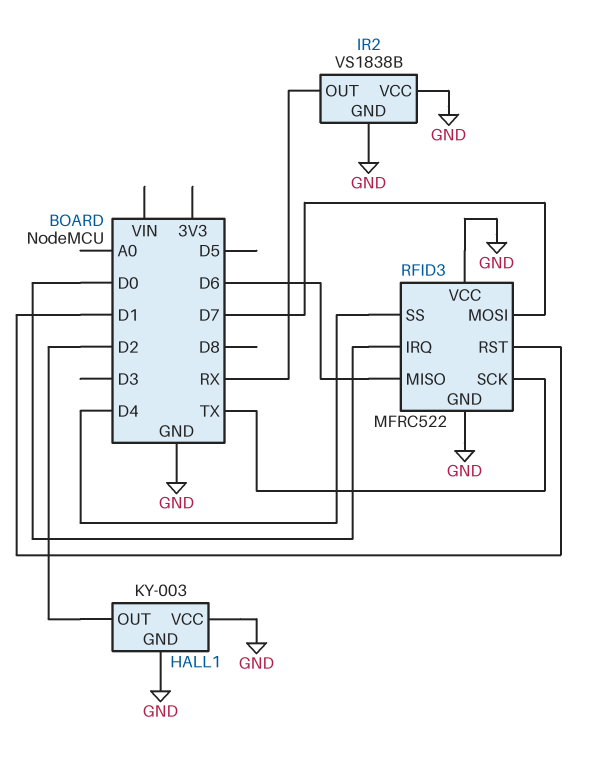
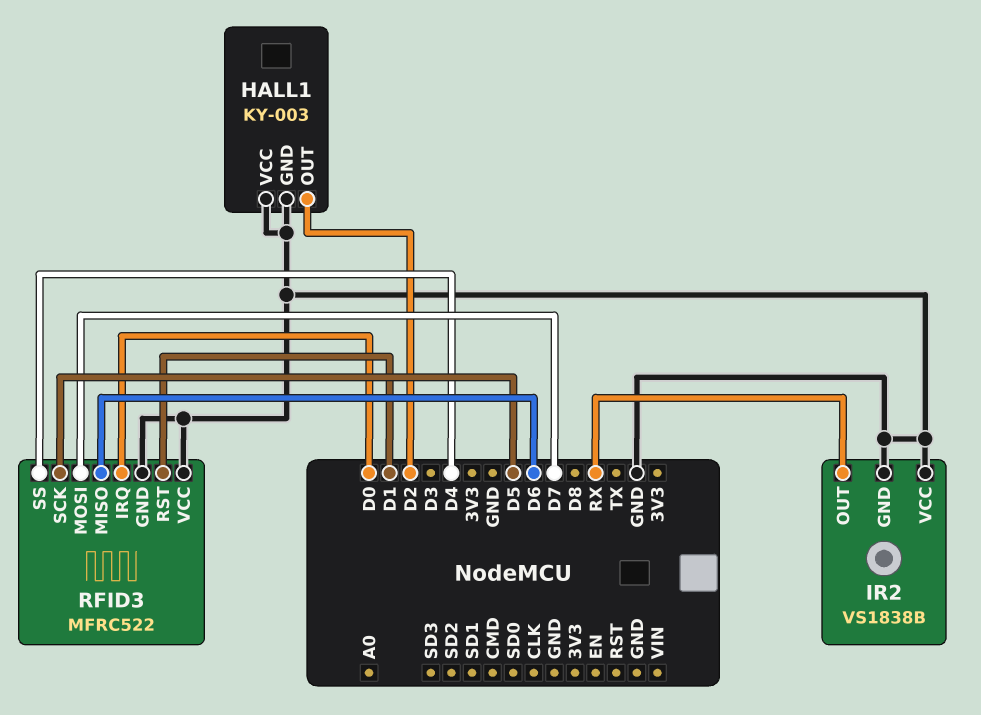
RFID3 pin SCK: TX -> D5

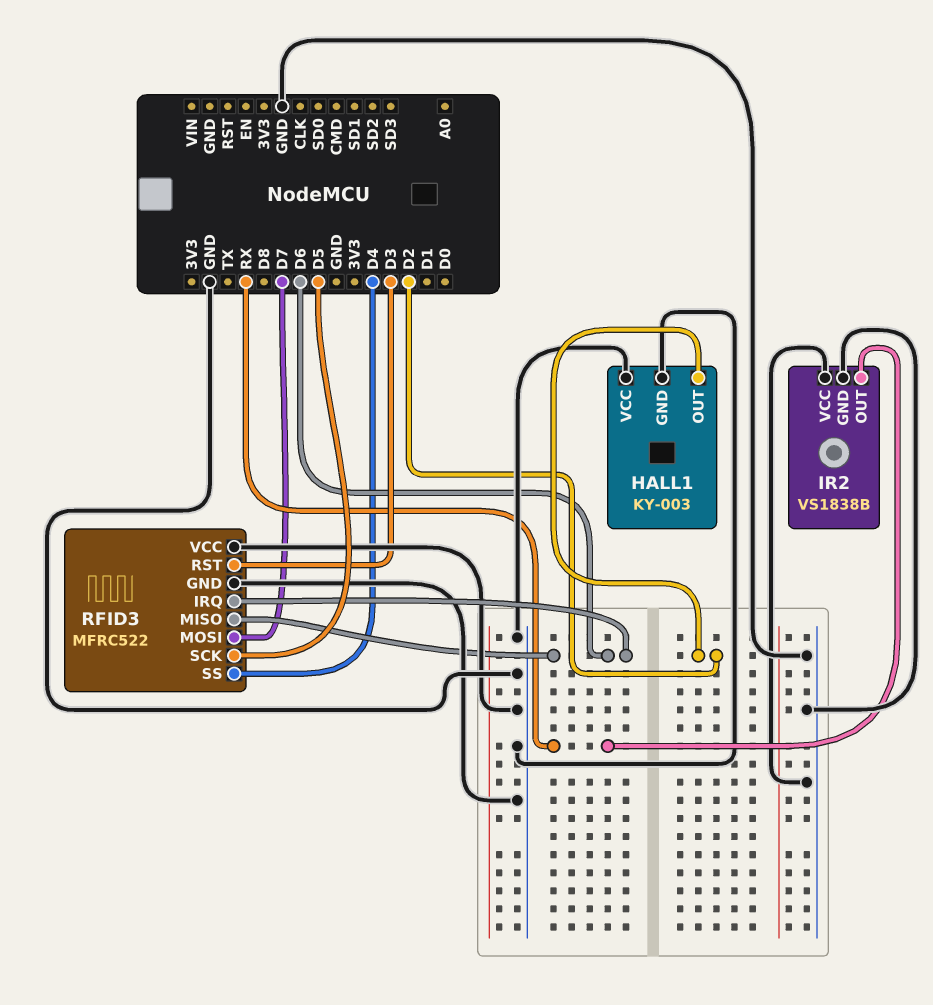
RFID3 pin IRQ: D0 -> D6
RFID3 pin RST: D1 -> D3

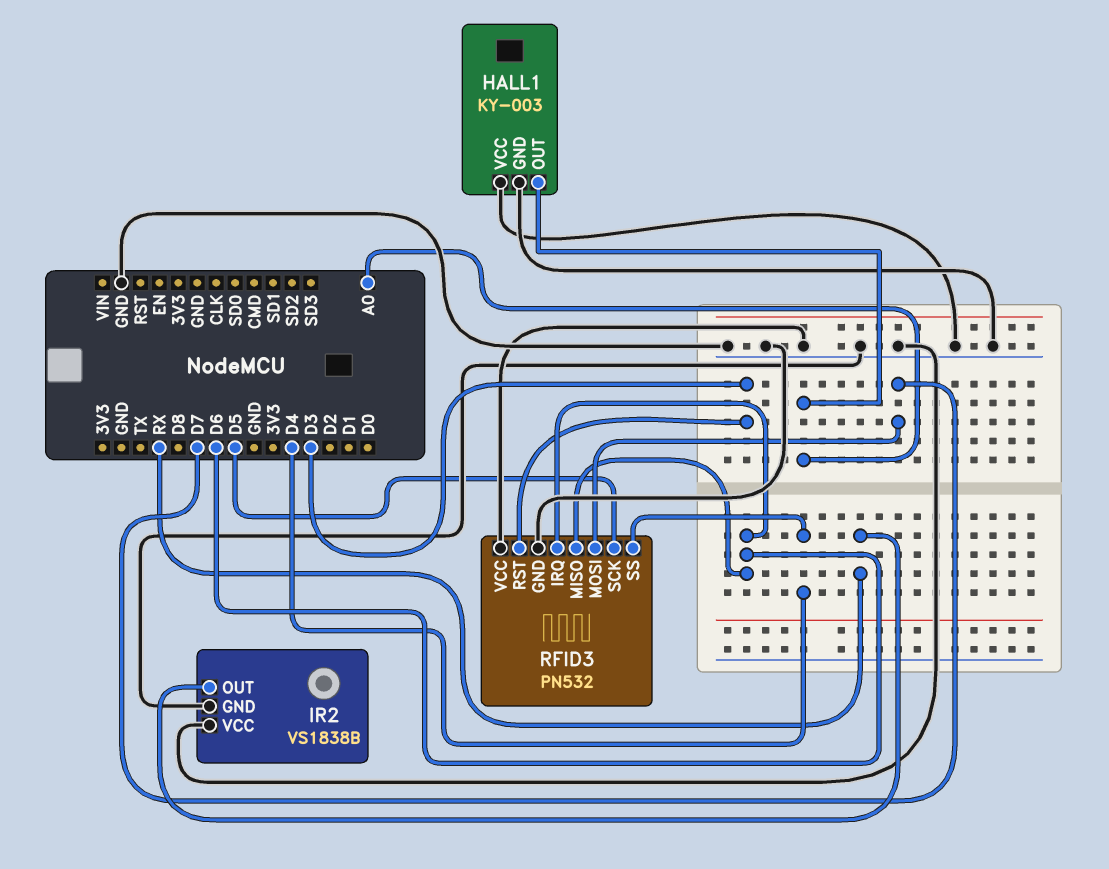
HALL1 pin OUT: D2 -> A0
RFID3: MFRC522 -> PN532

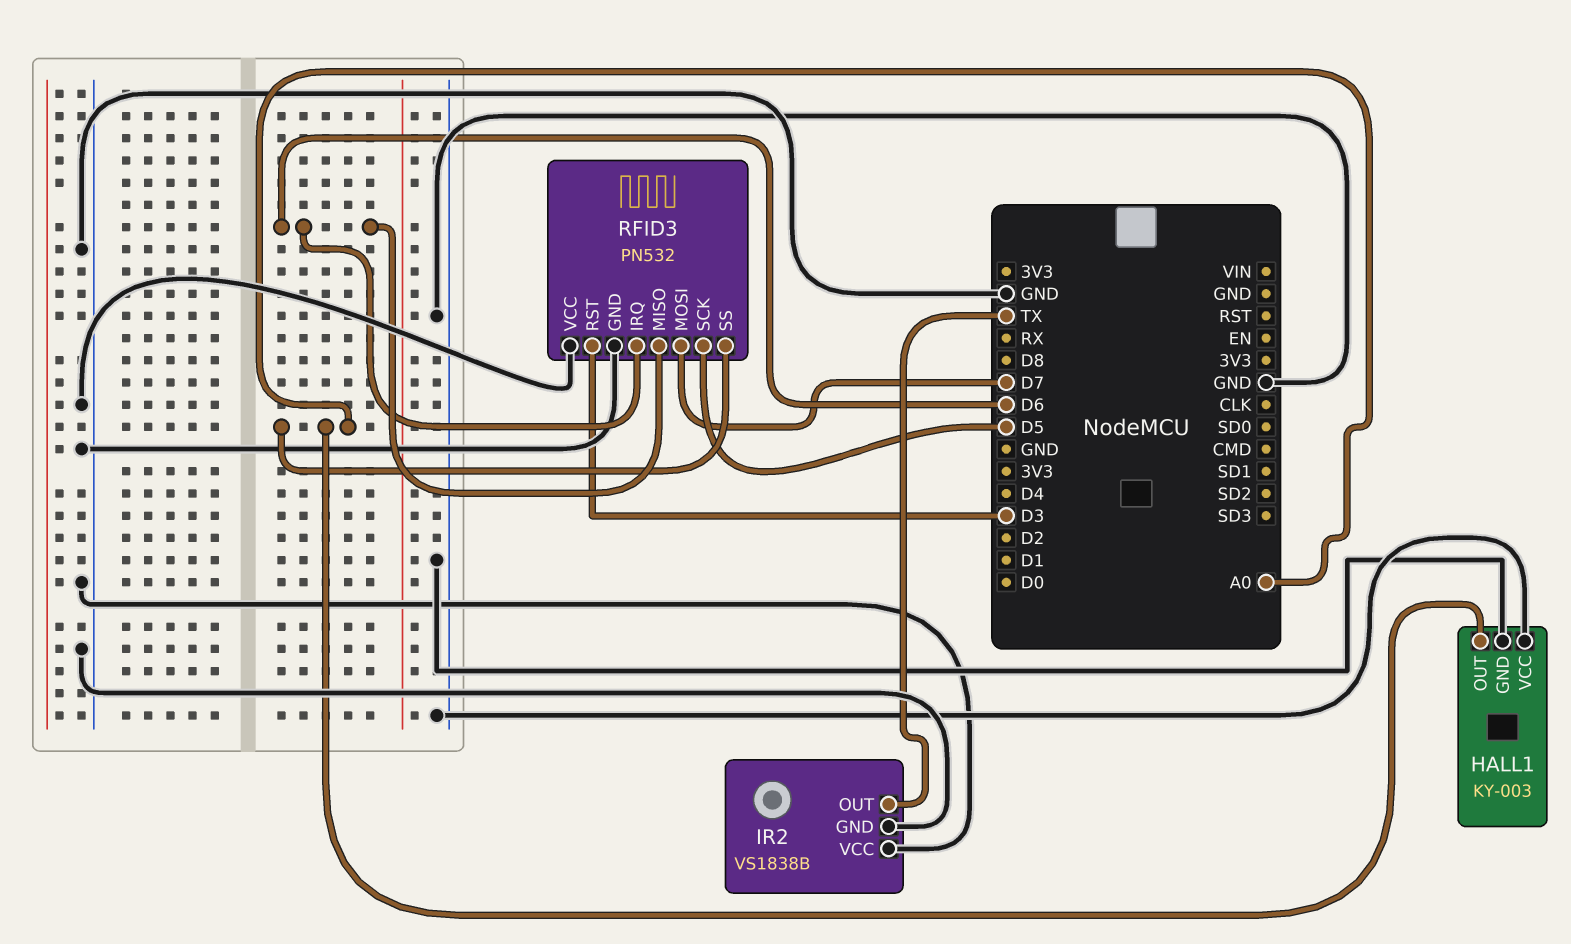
IR2 pin OUT: RX -> TX
RFID3 pin SS: D4 -> A0

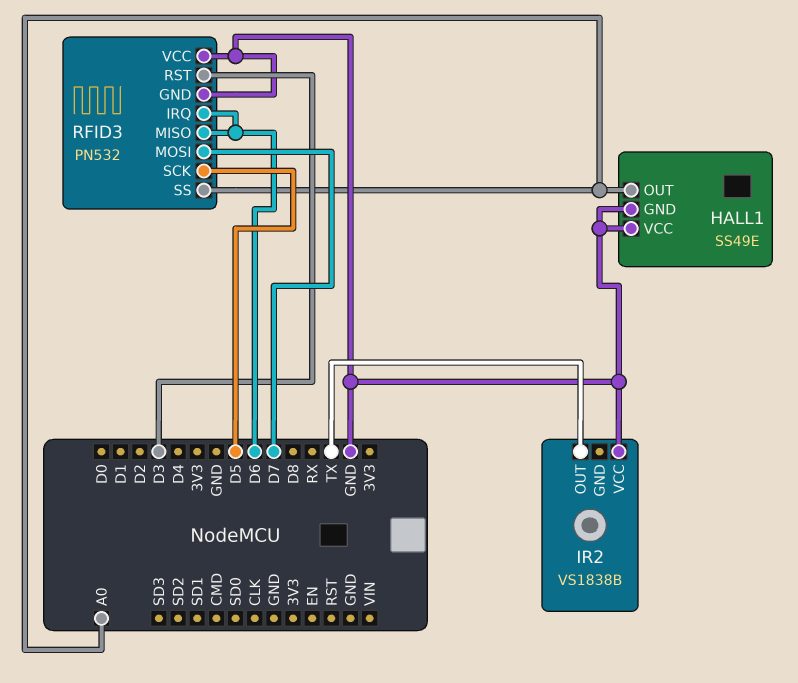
HALL1: KY-003 -> SS49E
IR2 pin GND: GND -> none

